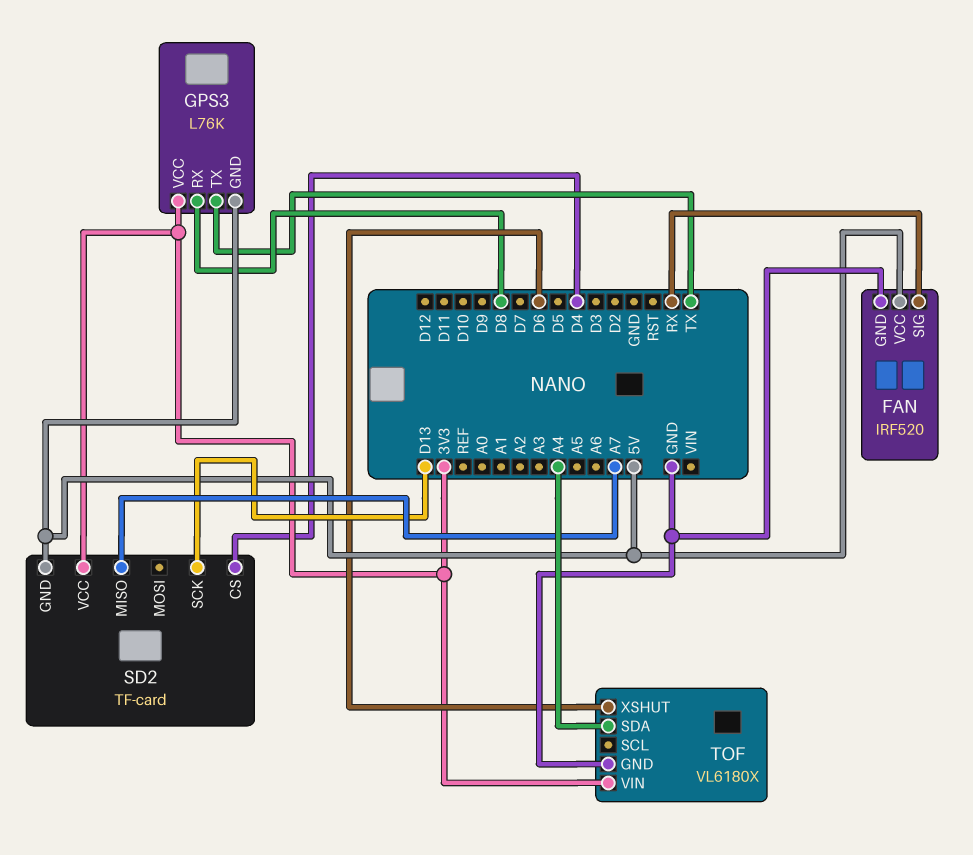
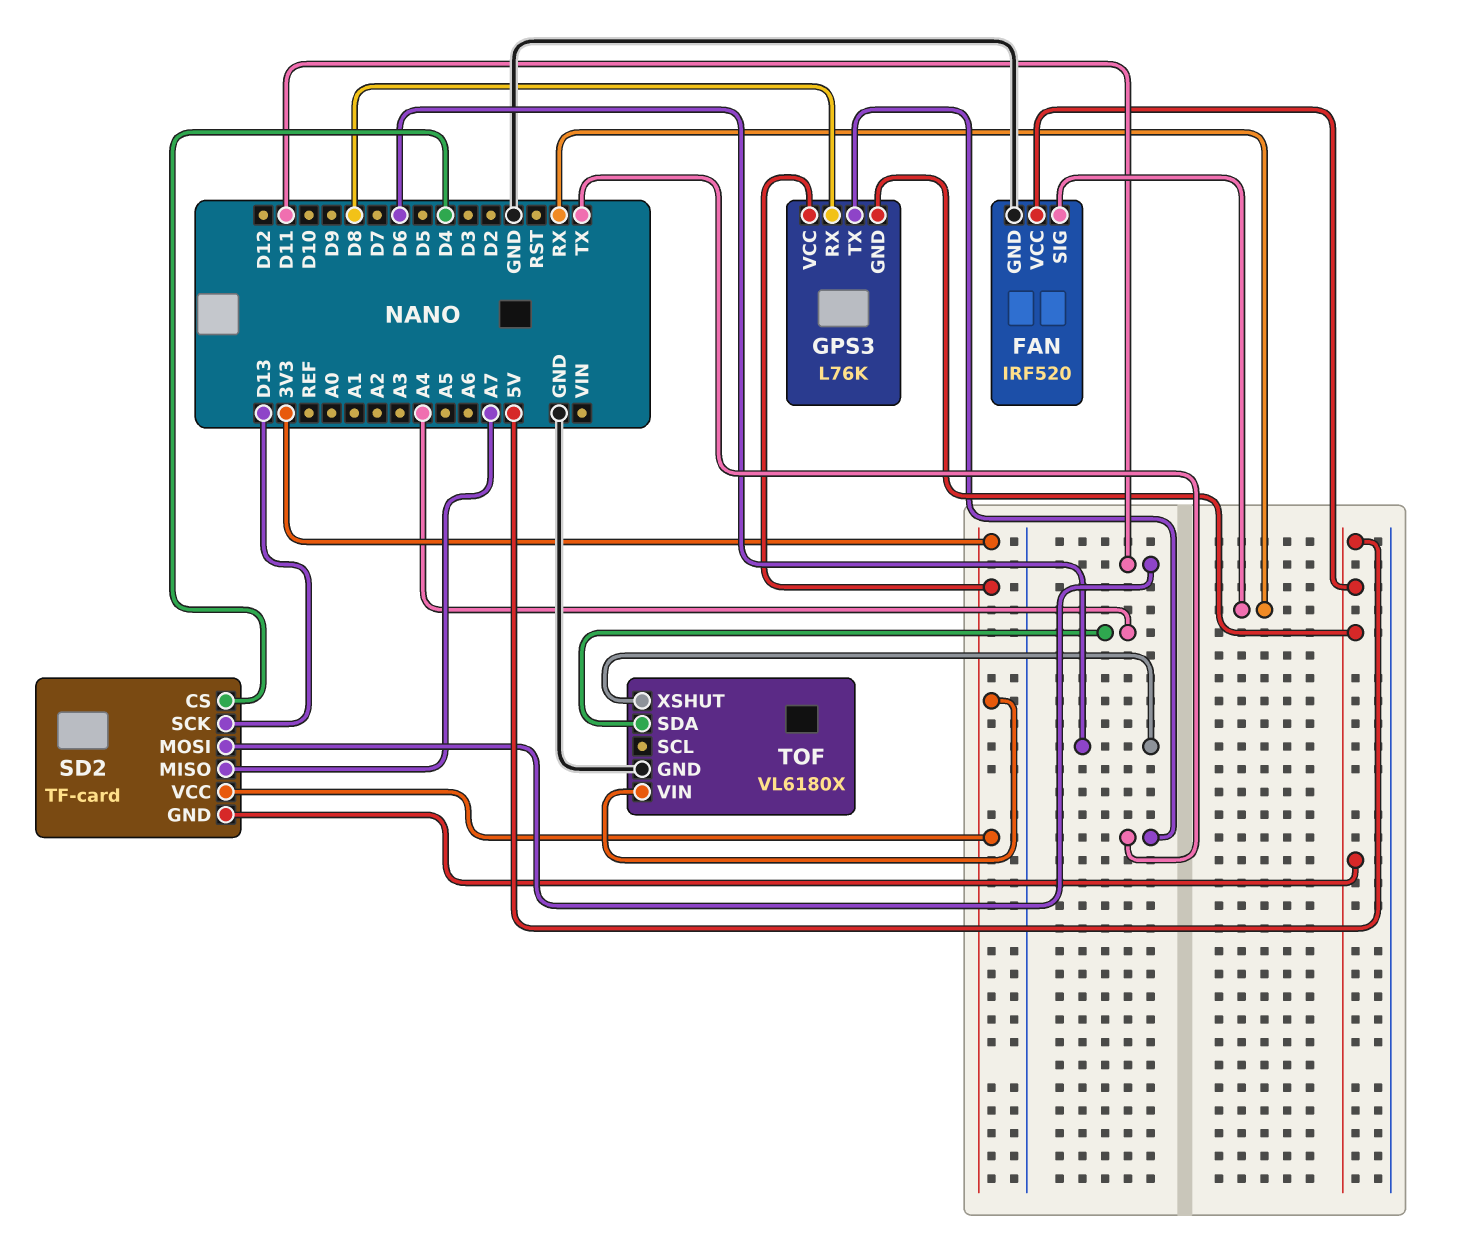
SD2 pin MOSI: none -> D11

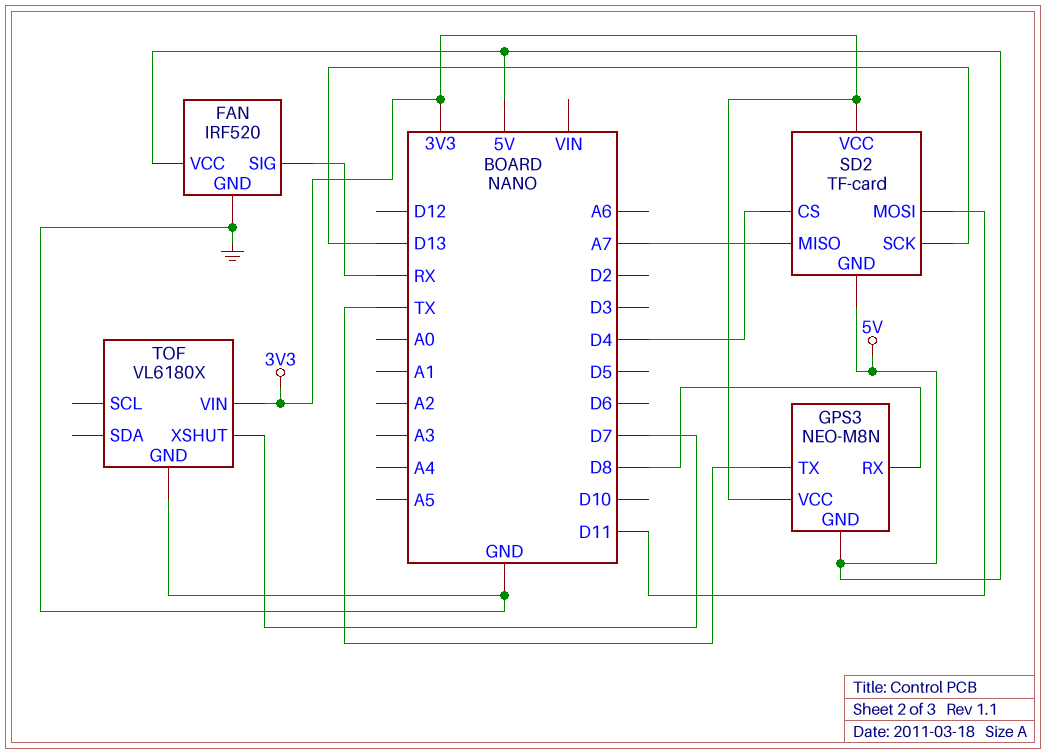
GPS3: L76K -> NEO-M8N
TOF pin SDA: A4 -> none
TOF pin XSHUT: D6 -> D7

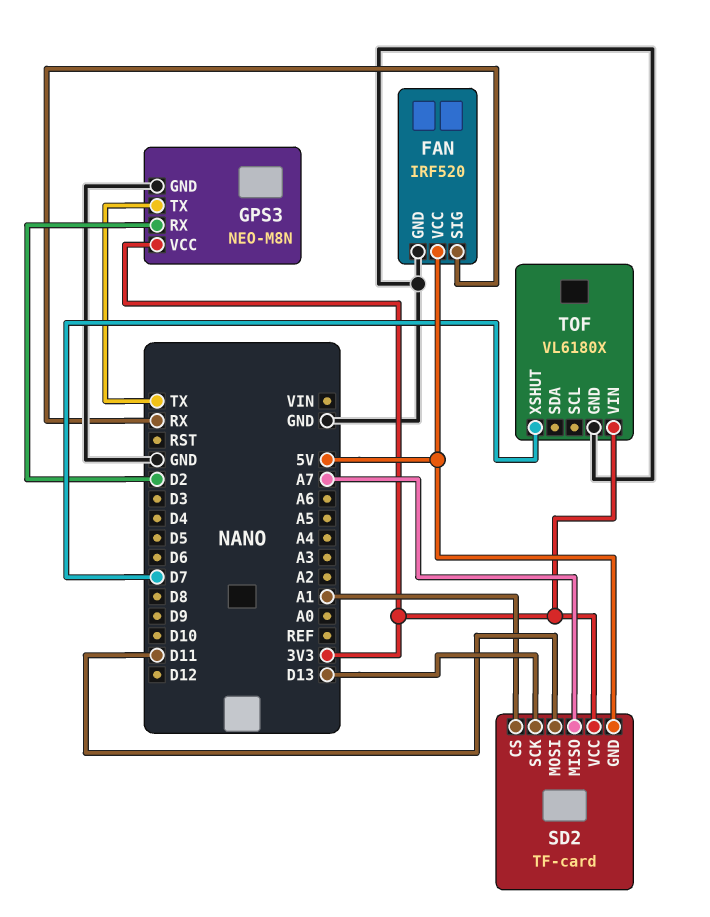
GPS3 pin GND: 5V -> GND
GPS3 pin RX: D8 -> D2
SD2 pin CS: D4 -> A1

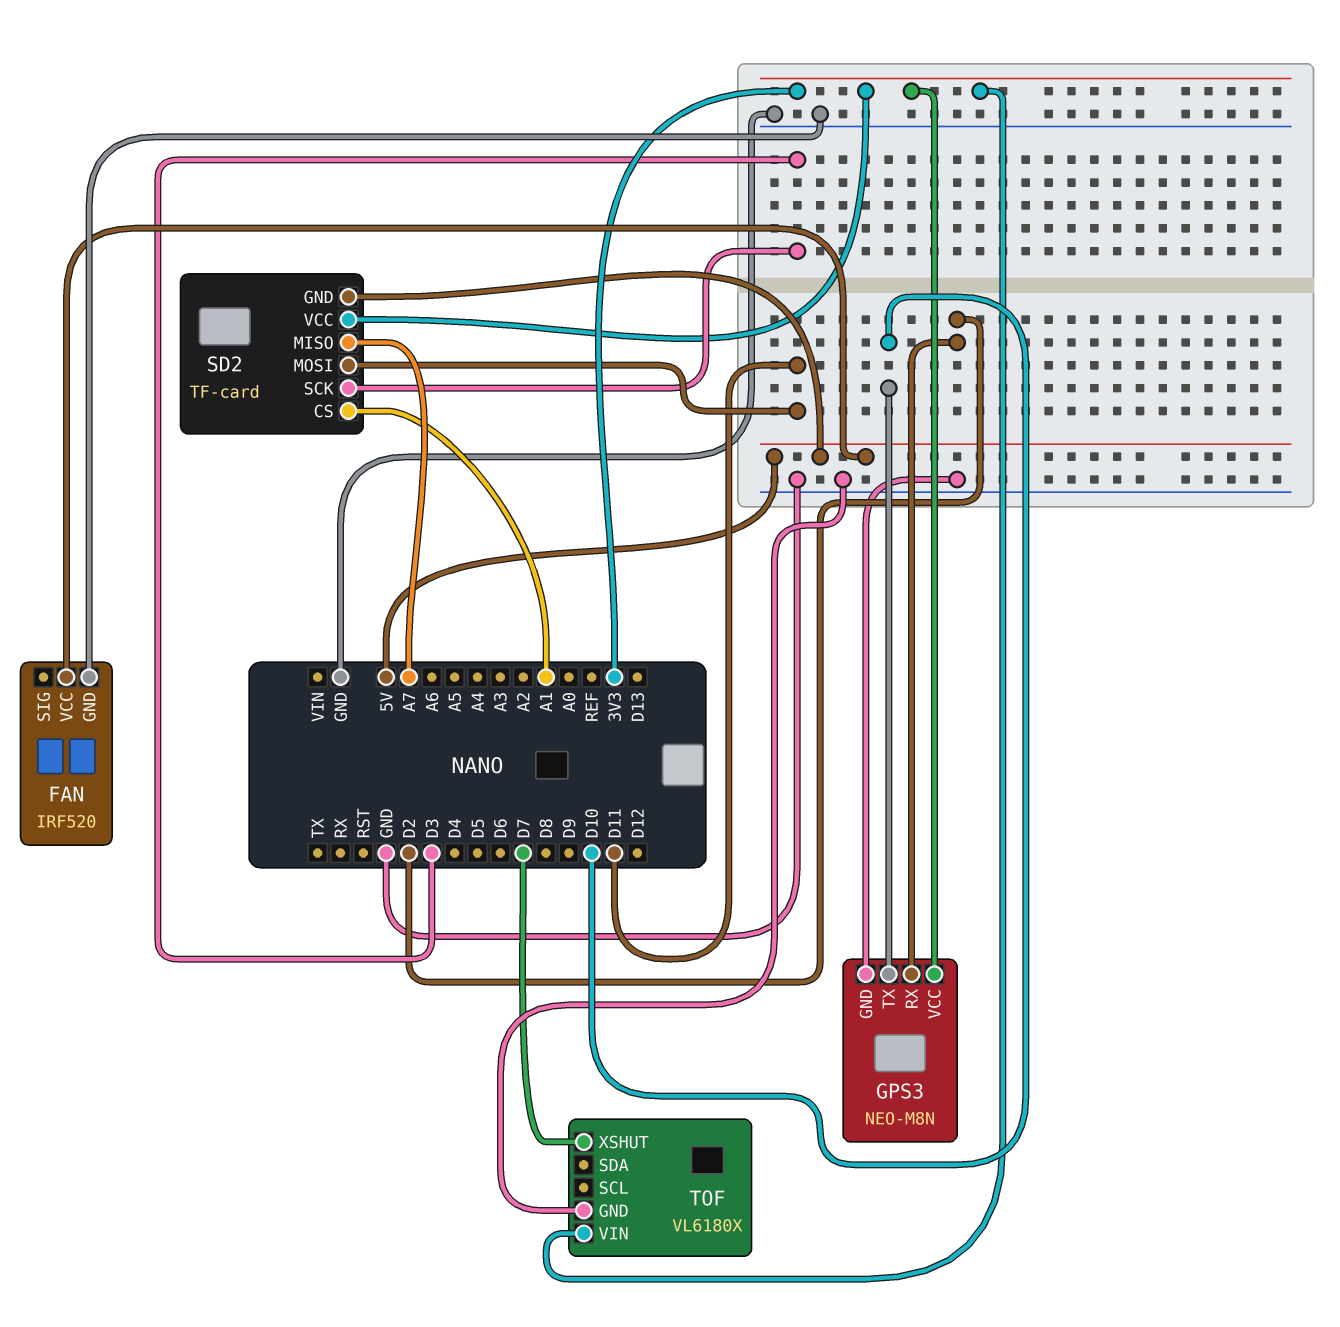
FAN pin SIG: RX -> none
GPS3 pin TX: TX -> D10
SD2 pin SCK: D13 -> D3

